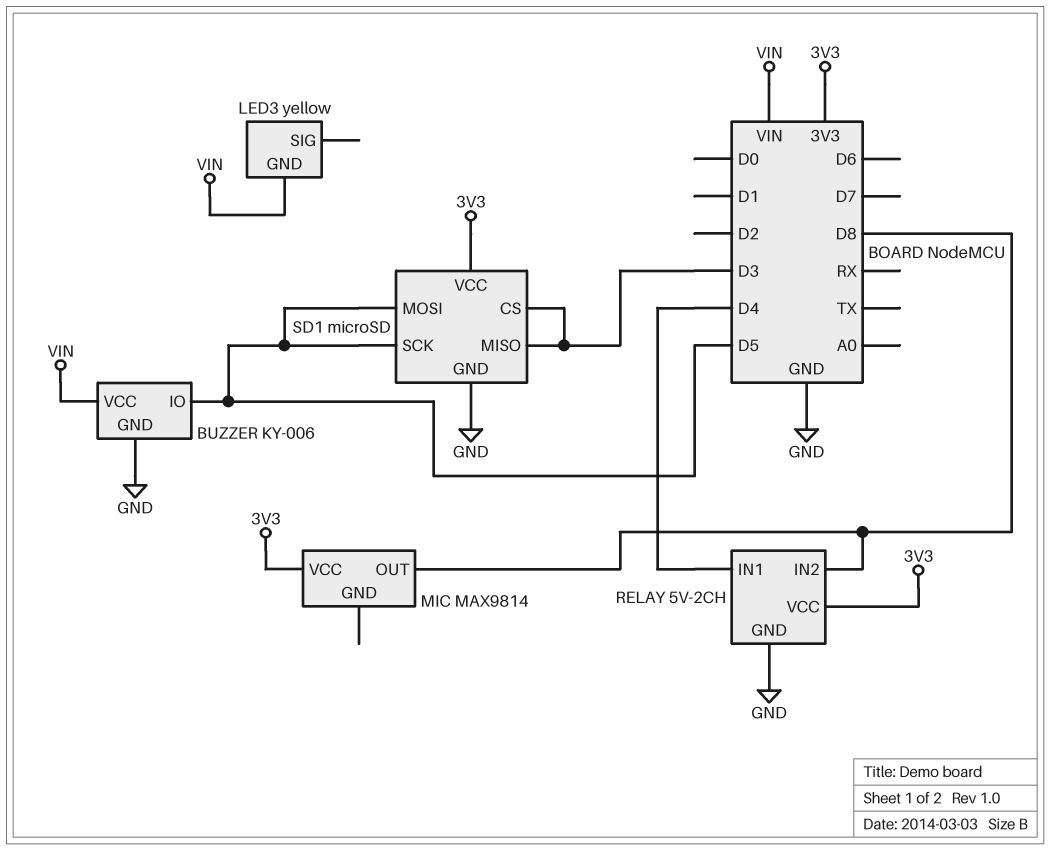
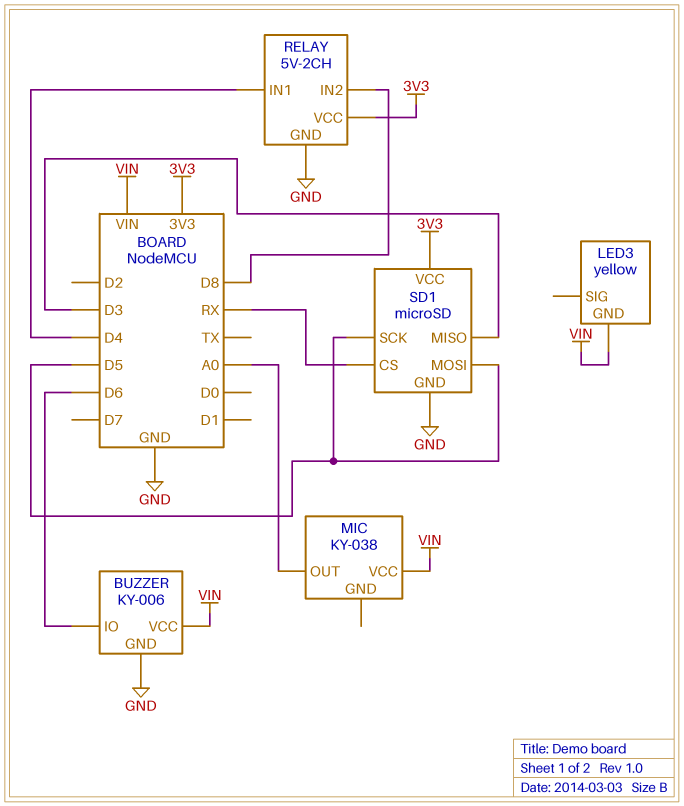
BUZZER pin IO: D5 -> D6
MIC: MAX9814 -> KY-038
MIC pin OUT: D8 -> A0
MIC pin VCC: 3V3 -> VIN
SD1 pin CS: D3 -> RX

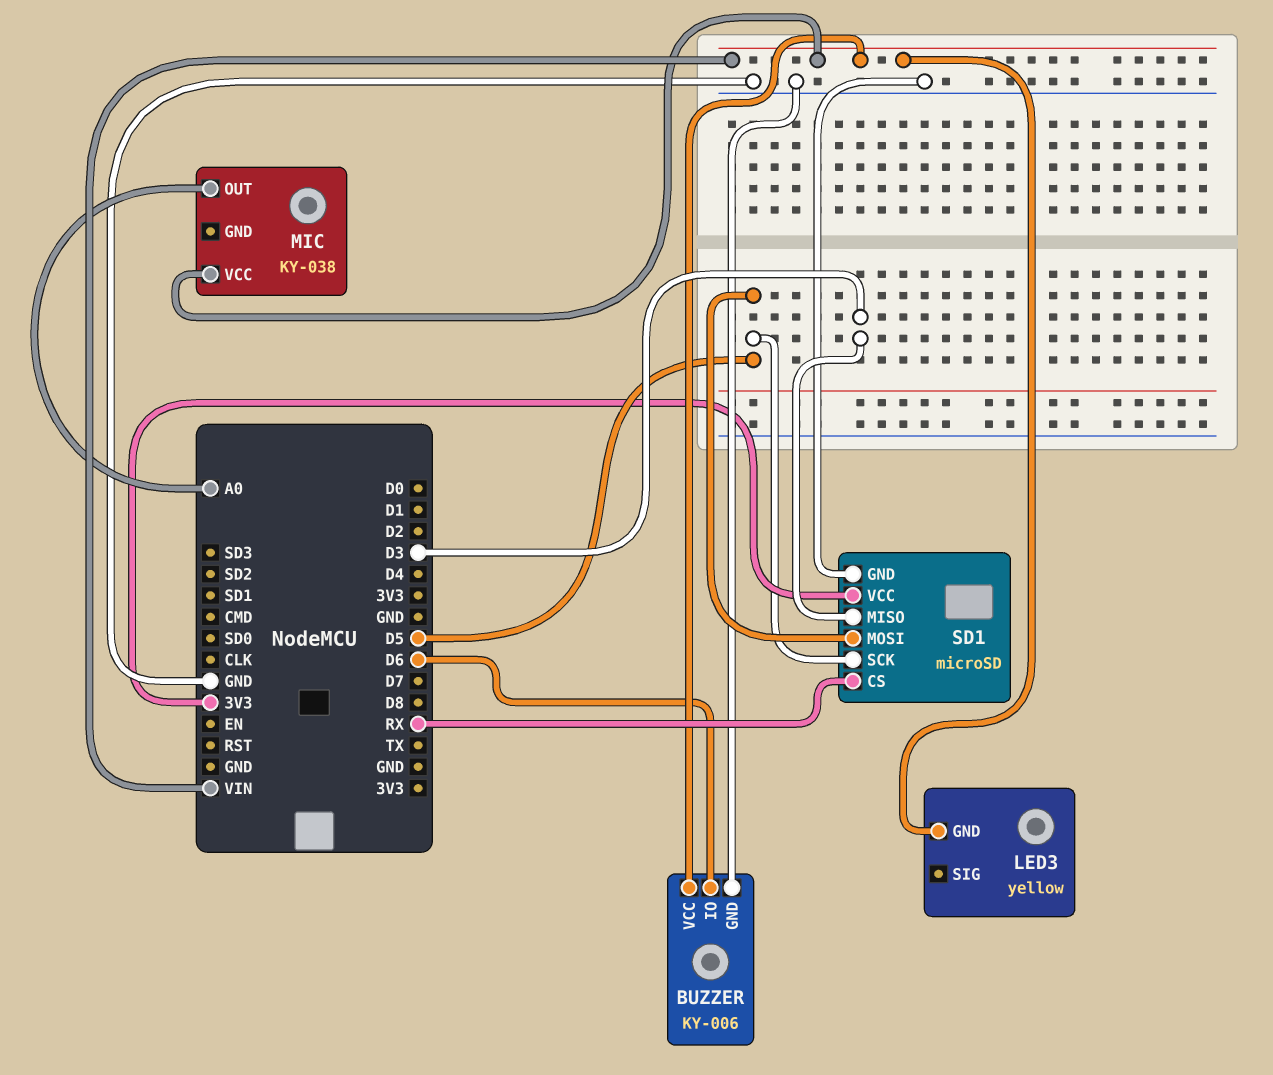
RELAY: 5V-2CH -> none
RELAY pin GND: GND -> none
RELAY pin IN1: D4 -> none
RELAY pin IN2: D8 -> none
RELAY pin VCC: 3V3 -> none

